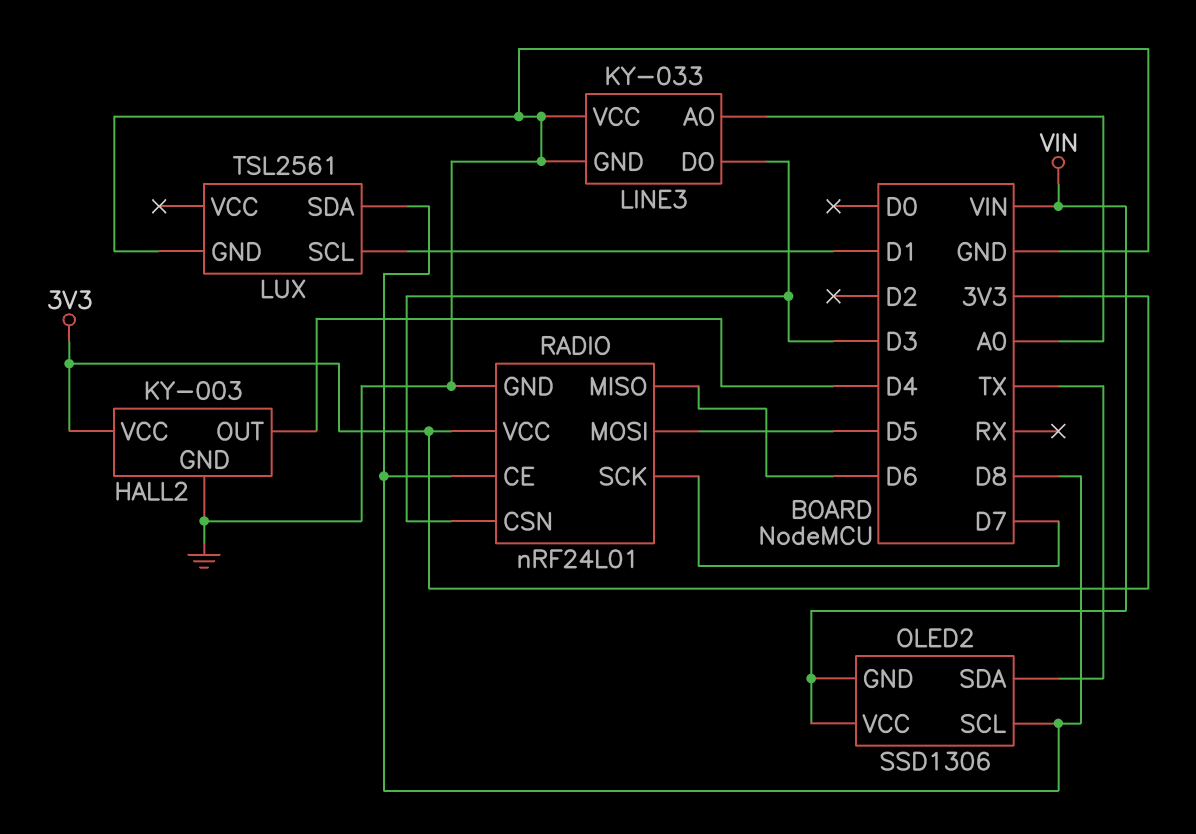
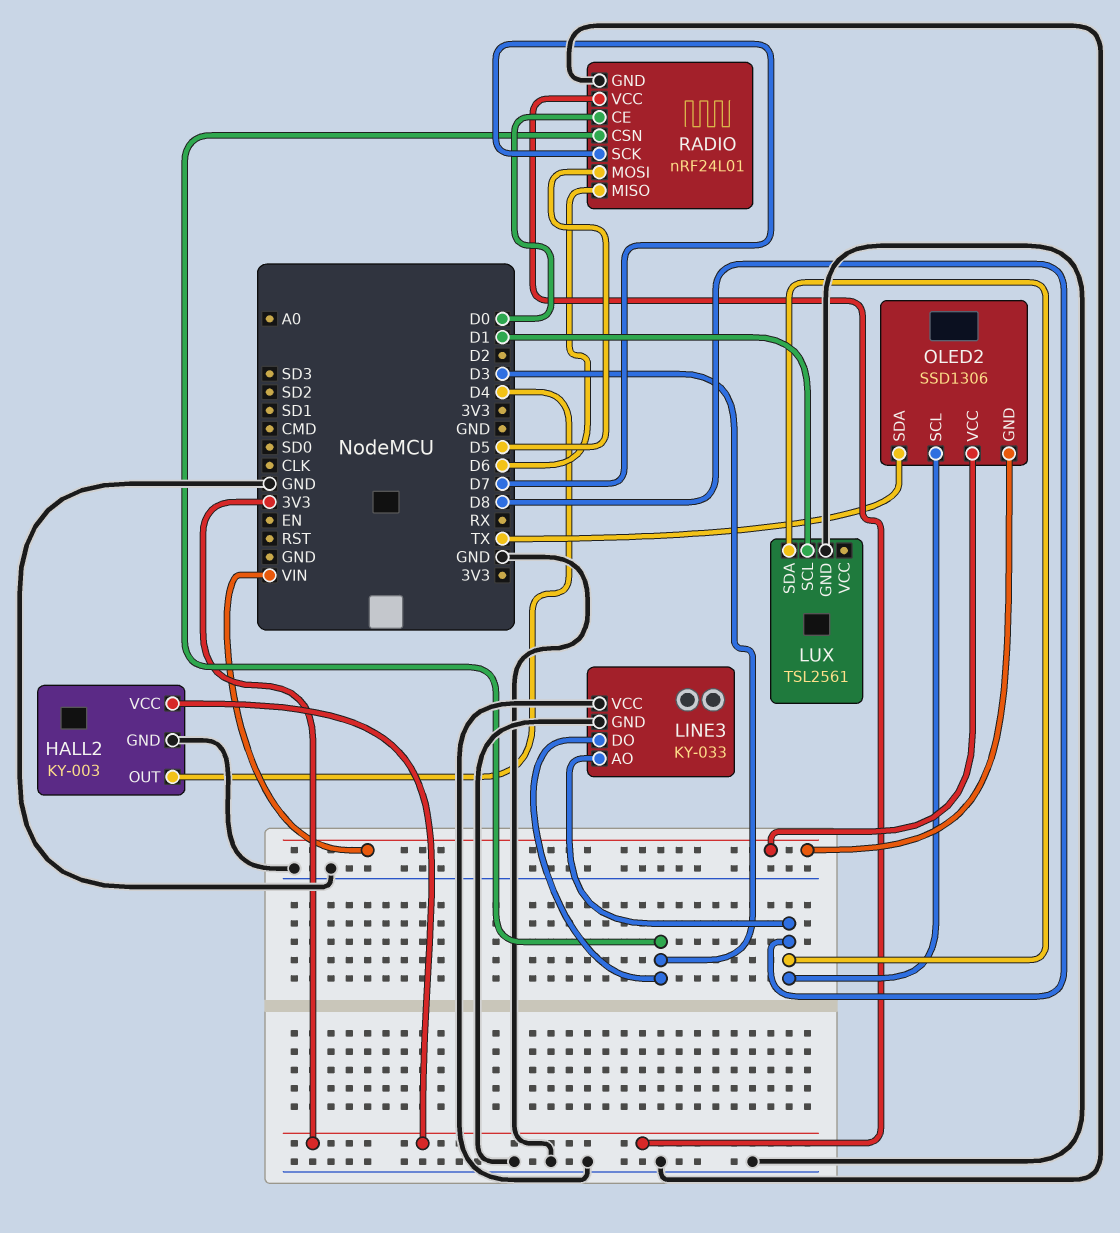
LINE3 pin AO: A0 -> D8
RADIO pin CE: D8 -> D0

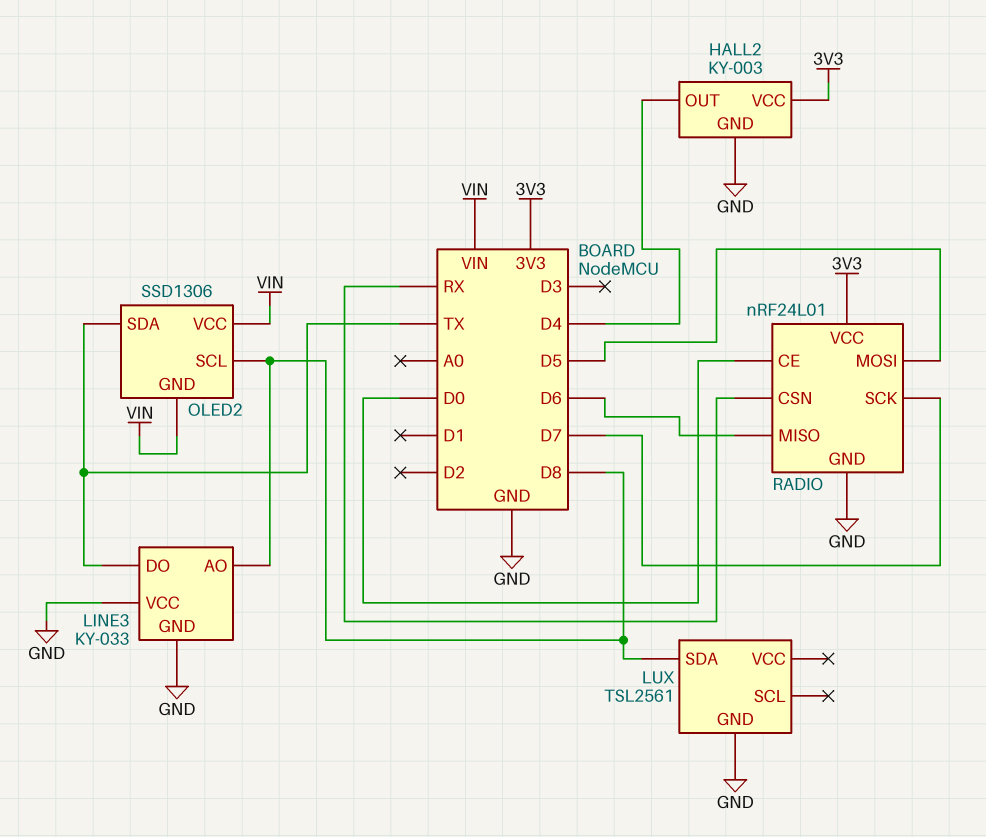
LINE3 pin DO: D3 -> TX
LUX pin SCL: D1 -> none
RADIO pin CSN: D3 -> RX

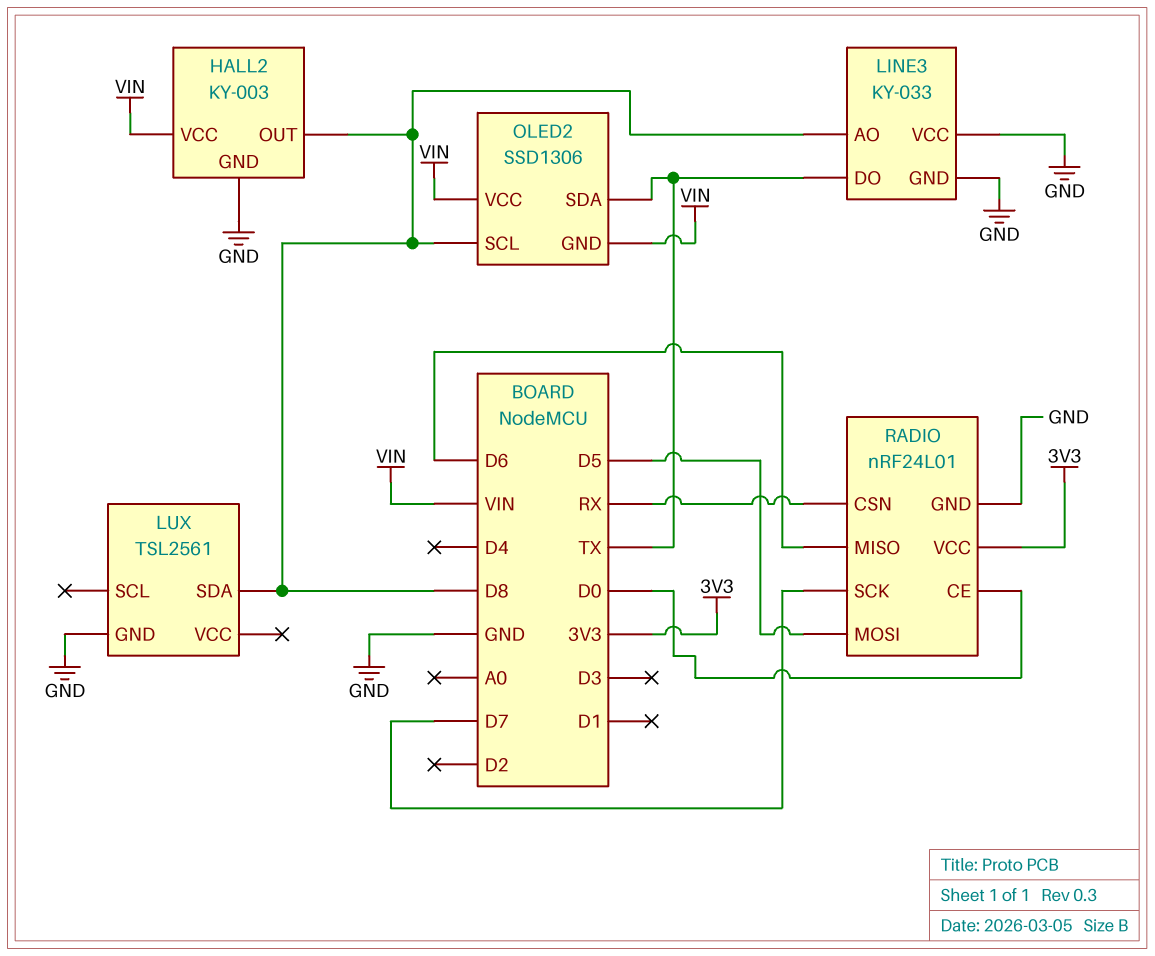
HALL2 pin OUT: D4 -> D8
HALL2 pin VCC: 3V3 -> VIN

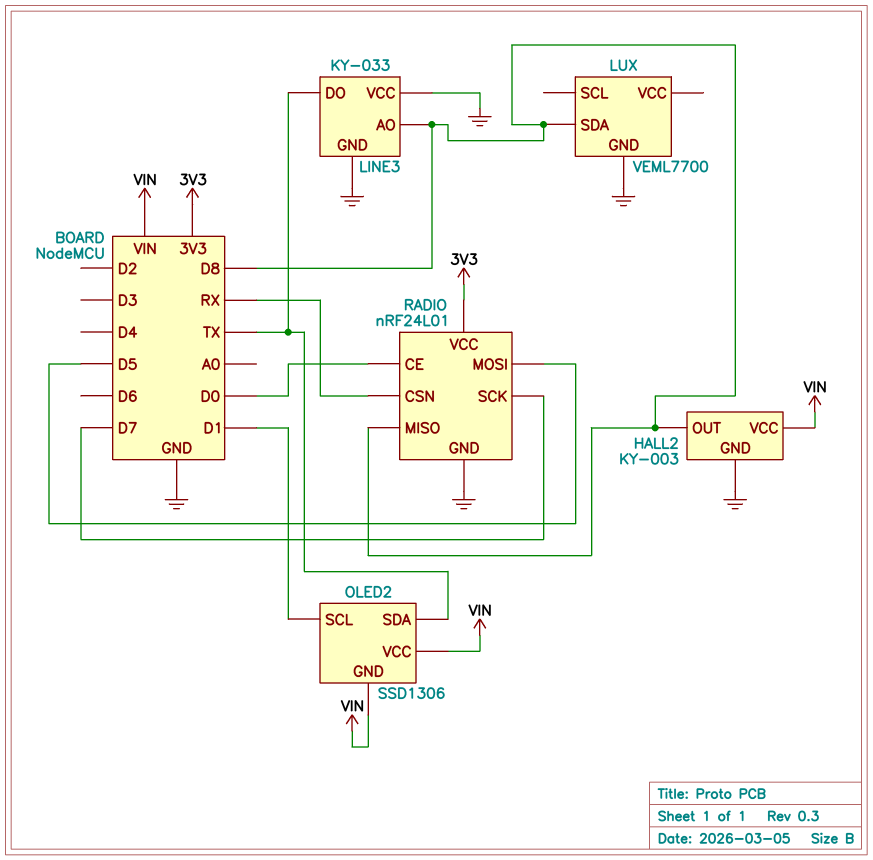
LUX: TSL2561 -> VEML7700
OLED2 pin SCL: D8 -> D1
RADIO pin MISO: D6 -> D8

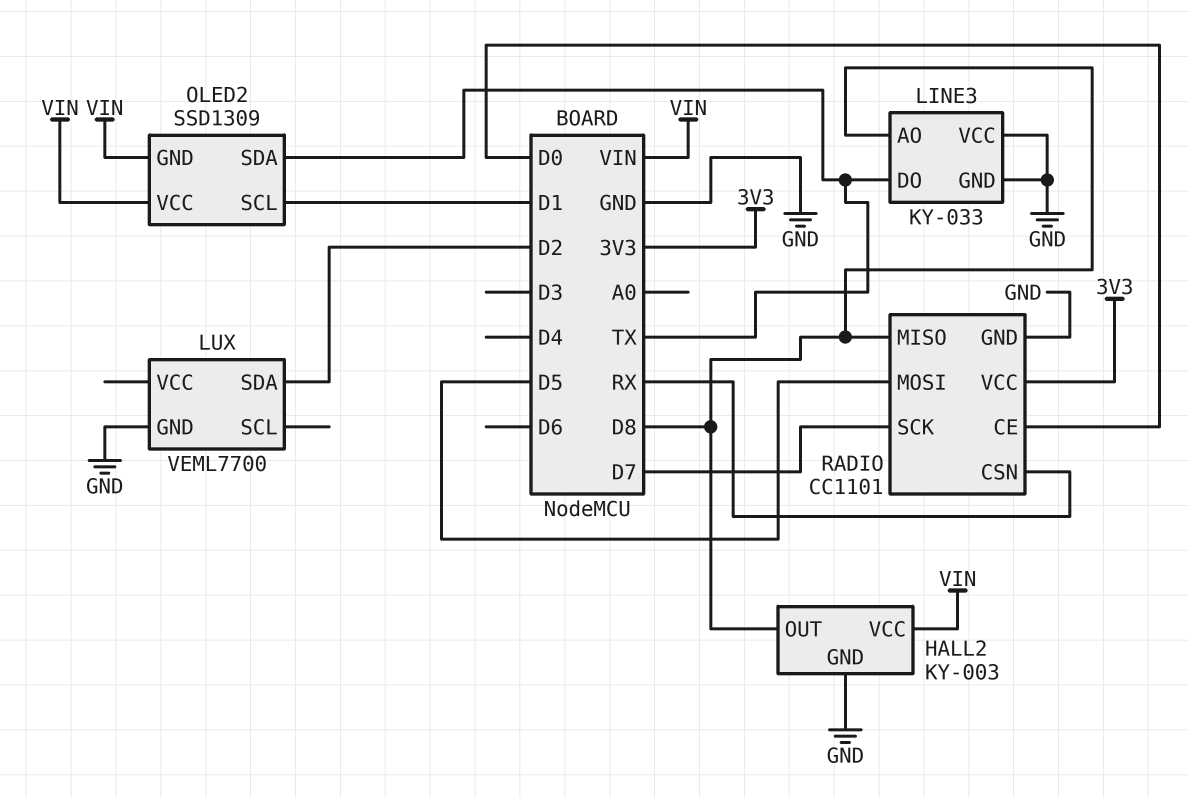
LUX pin SDA: D8 -> D2
OLED2: SSD1306 -> SSD1309
RADIO: nRF24L01 -> CC1101

